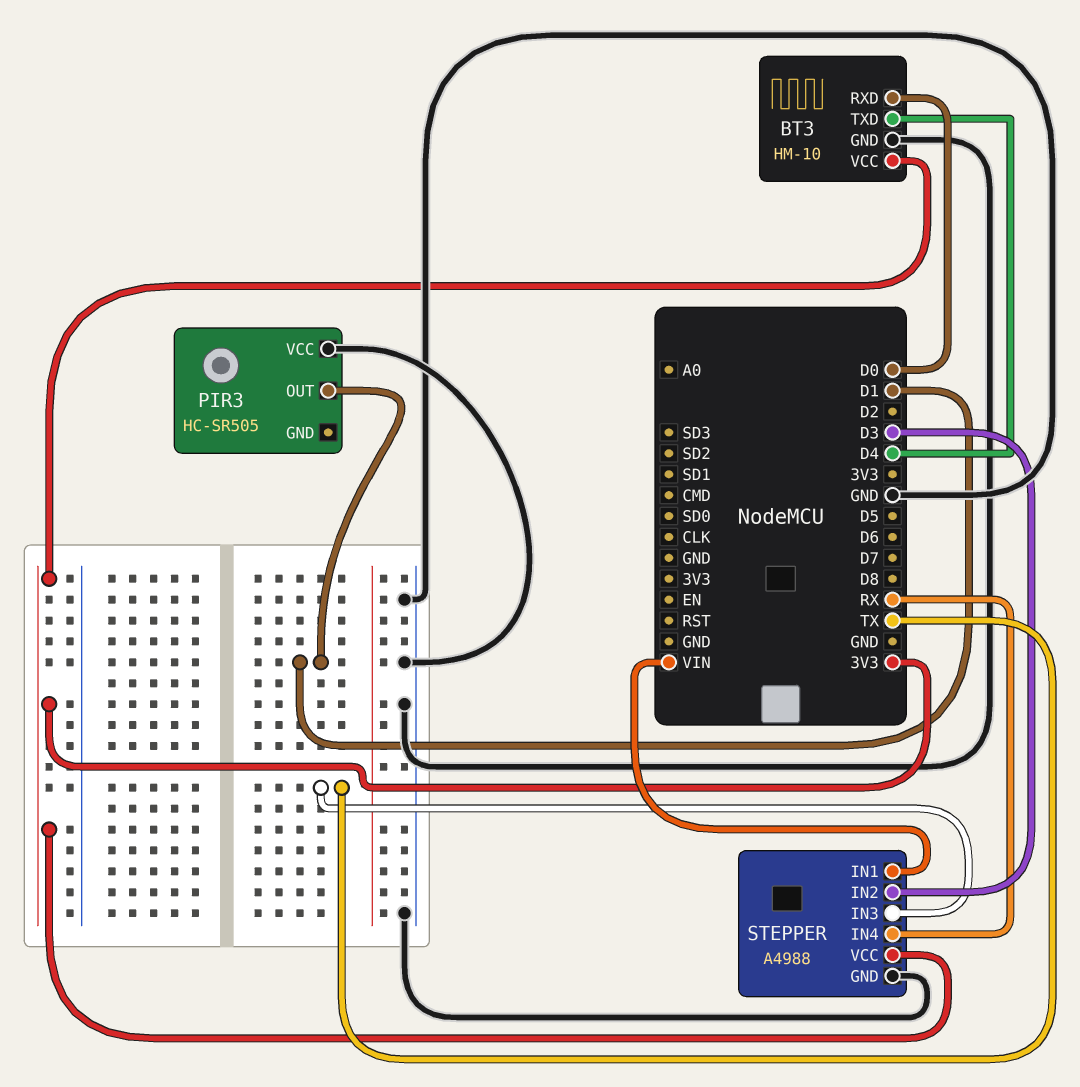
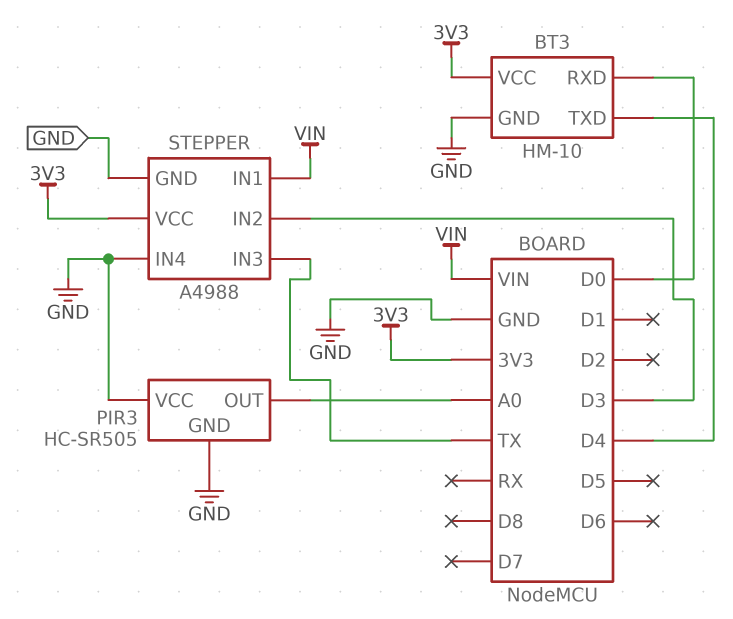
PIR3 pin GND: none -> GND
PIR3 pin OUT: D1 -> A0
STEPPER pin IN4: RX -> GND

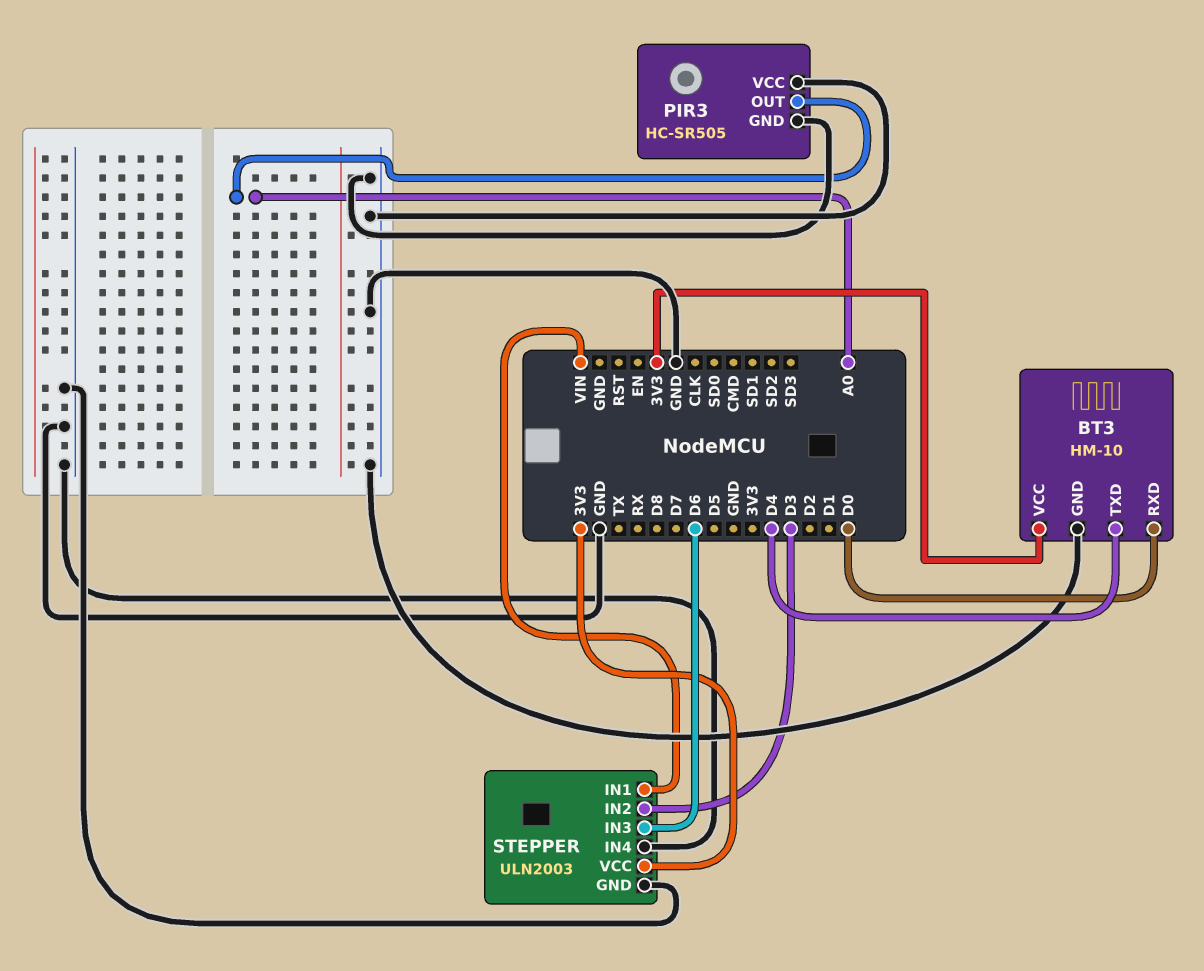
STEPPER: A4988 -> ULN2003
STEPPER pin IN3: TX -> D6

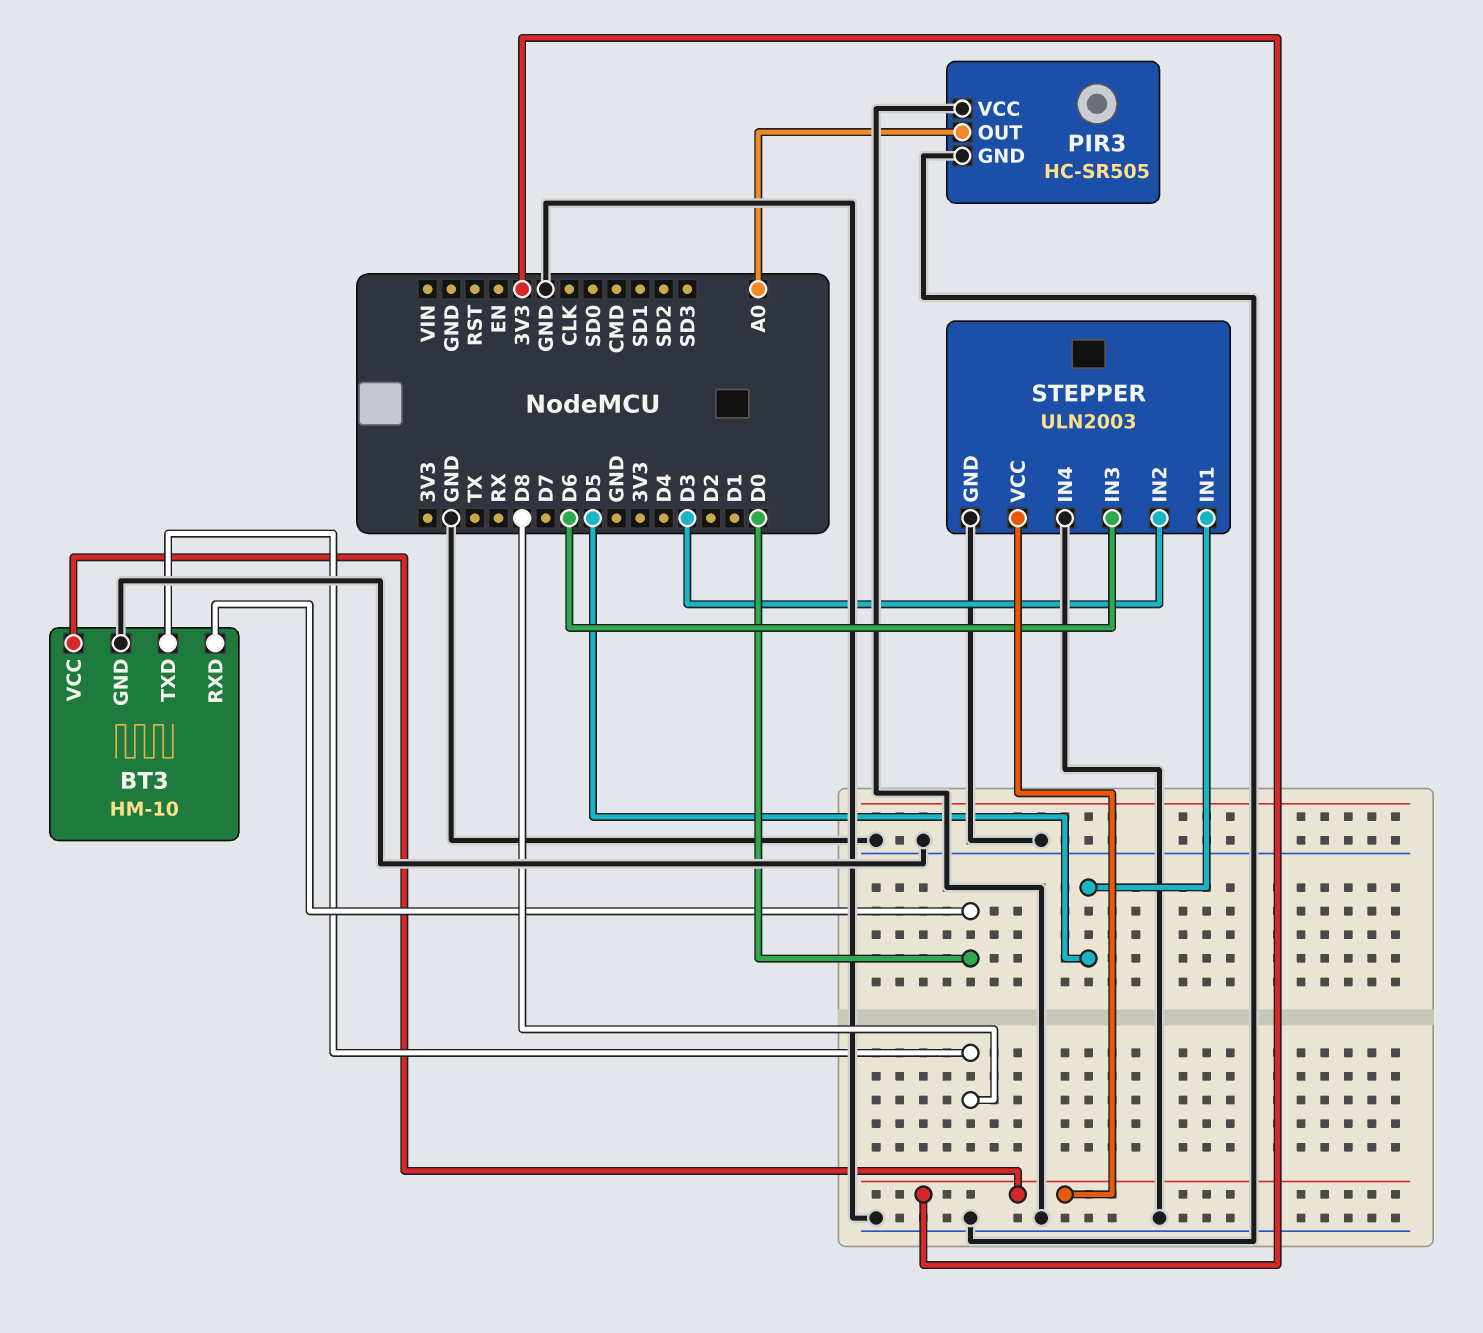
BT3 pin TXD: D4 -> D8
STEPPER pin IN1: VIN -> D5

